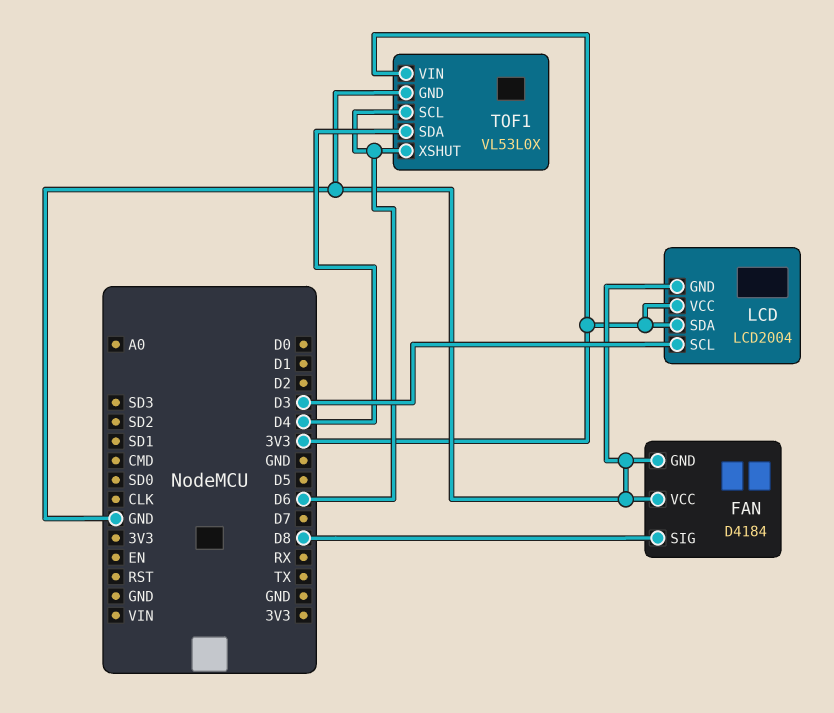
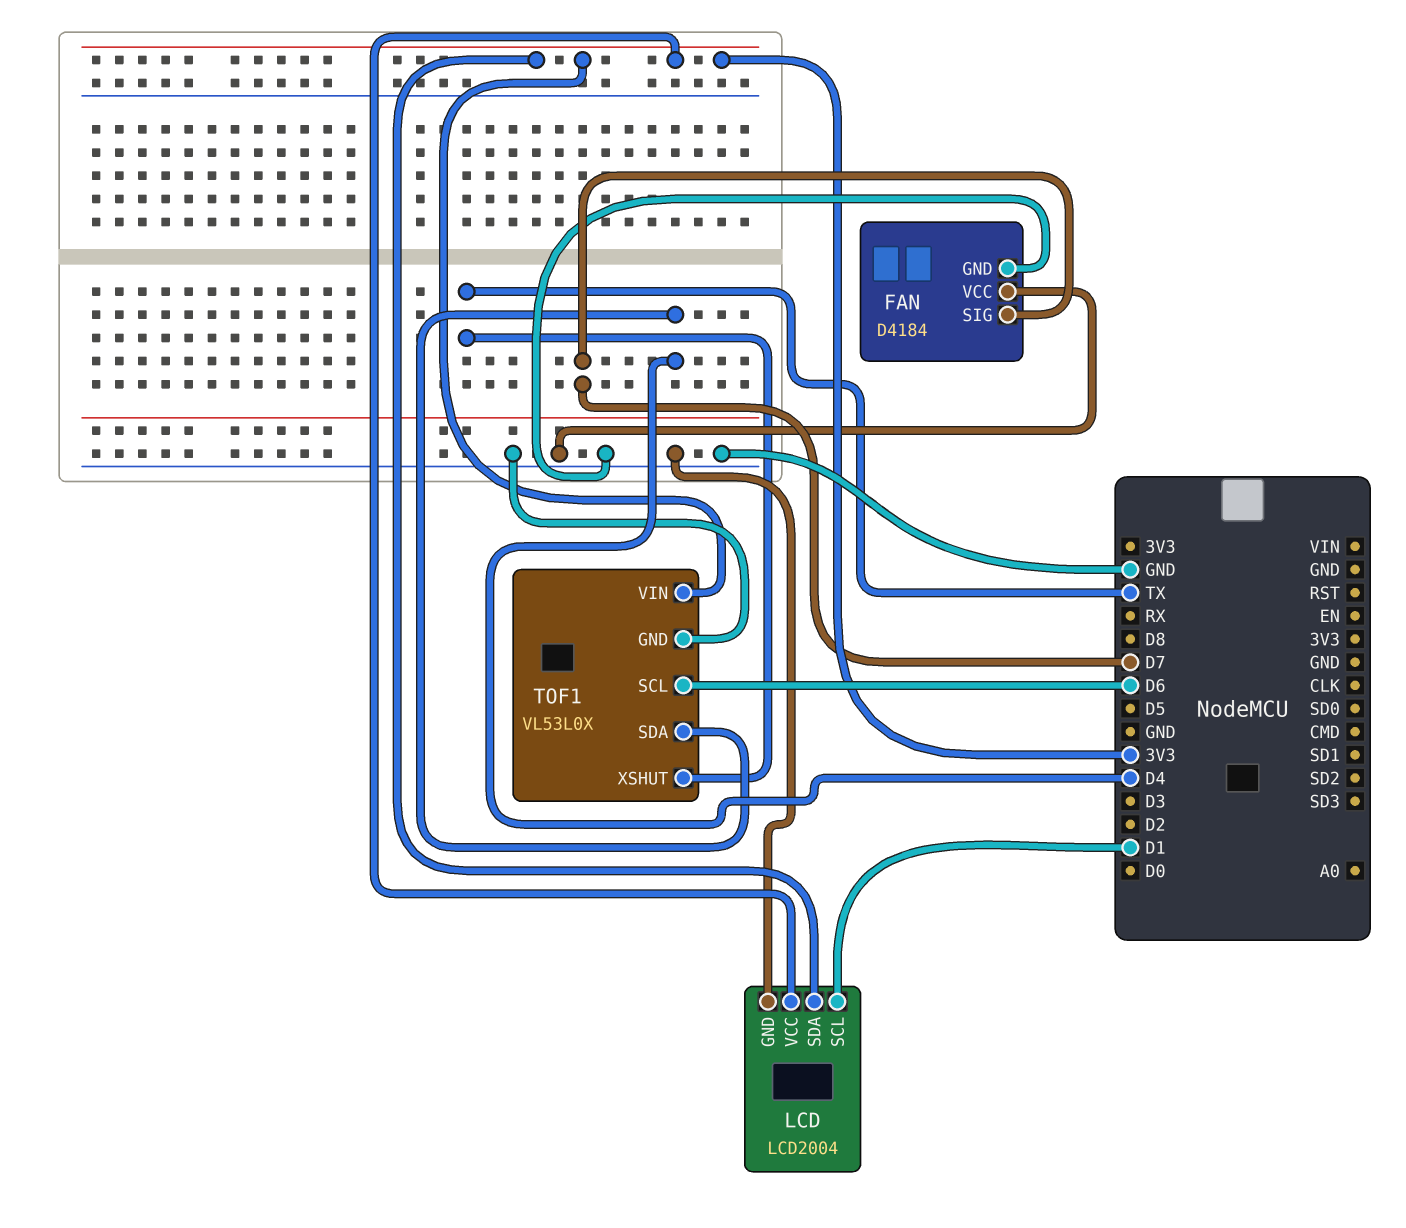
FAN pin SIG: D8 -> D7
LCD pin SCL: D3 -> D1
TOF1 pin XSHUT: D6 -> TX

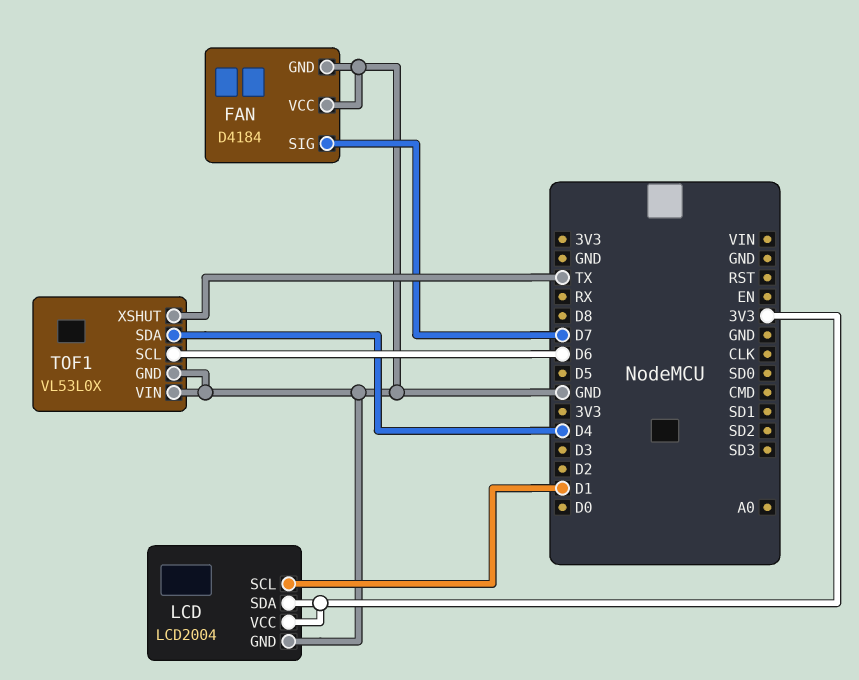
TOF1 pin VIN: 3V3 -> GND

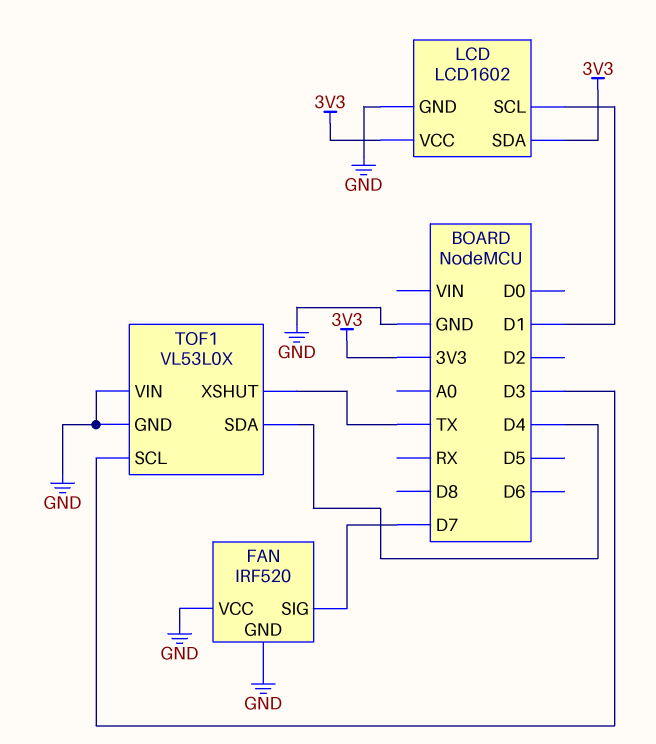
FAN: D4184 -> IRF520
LCD: LCD2004 -> LCD1602
TOF1 pin SCL: D6 -> D3

